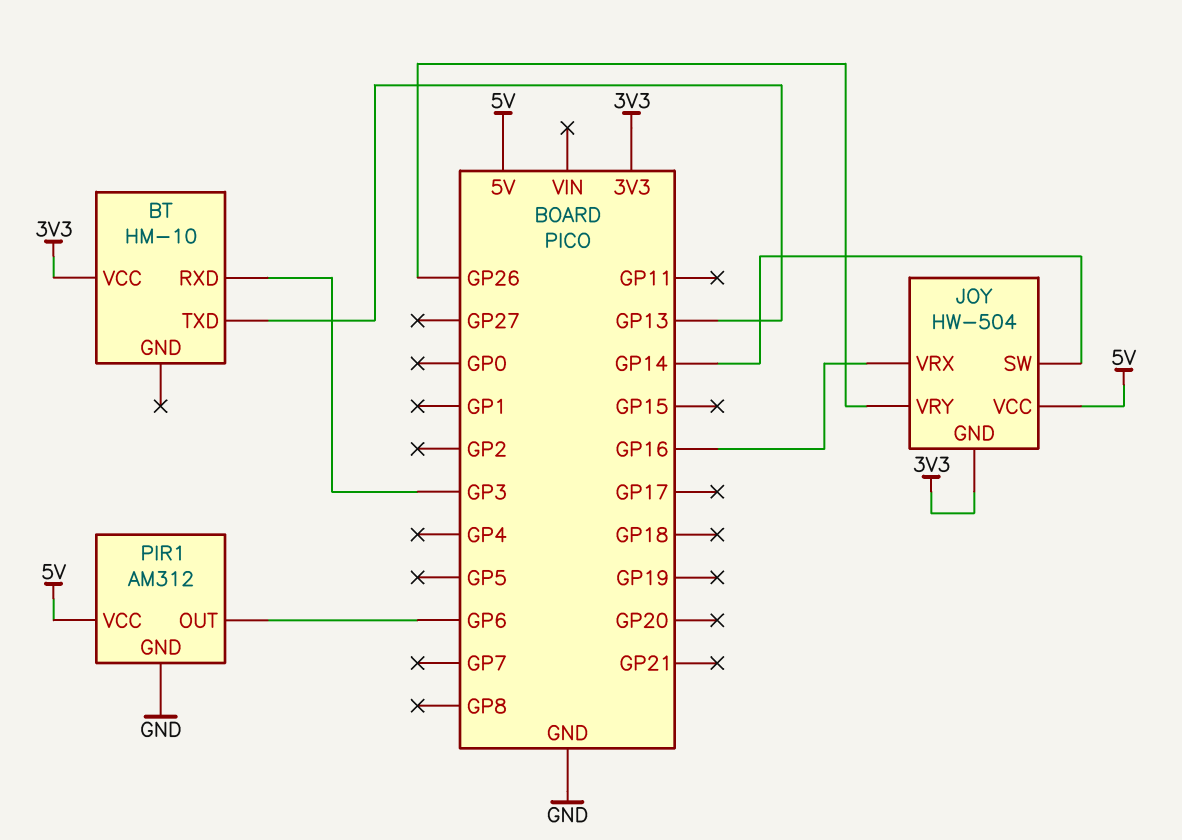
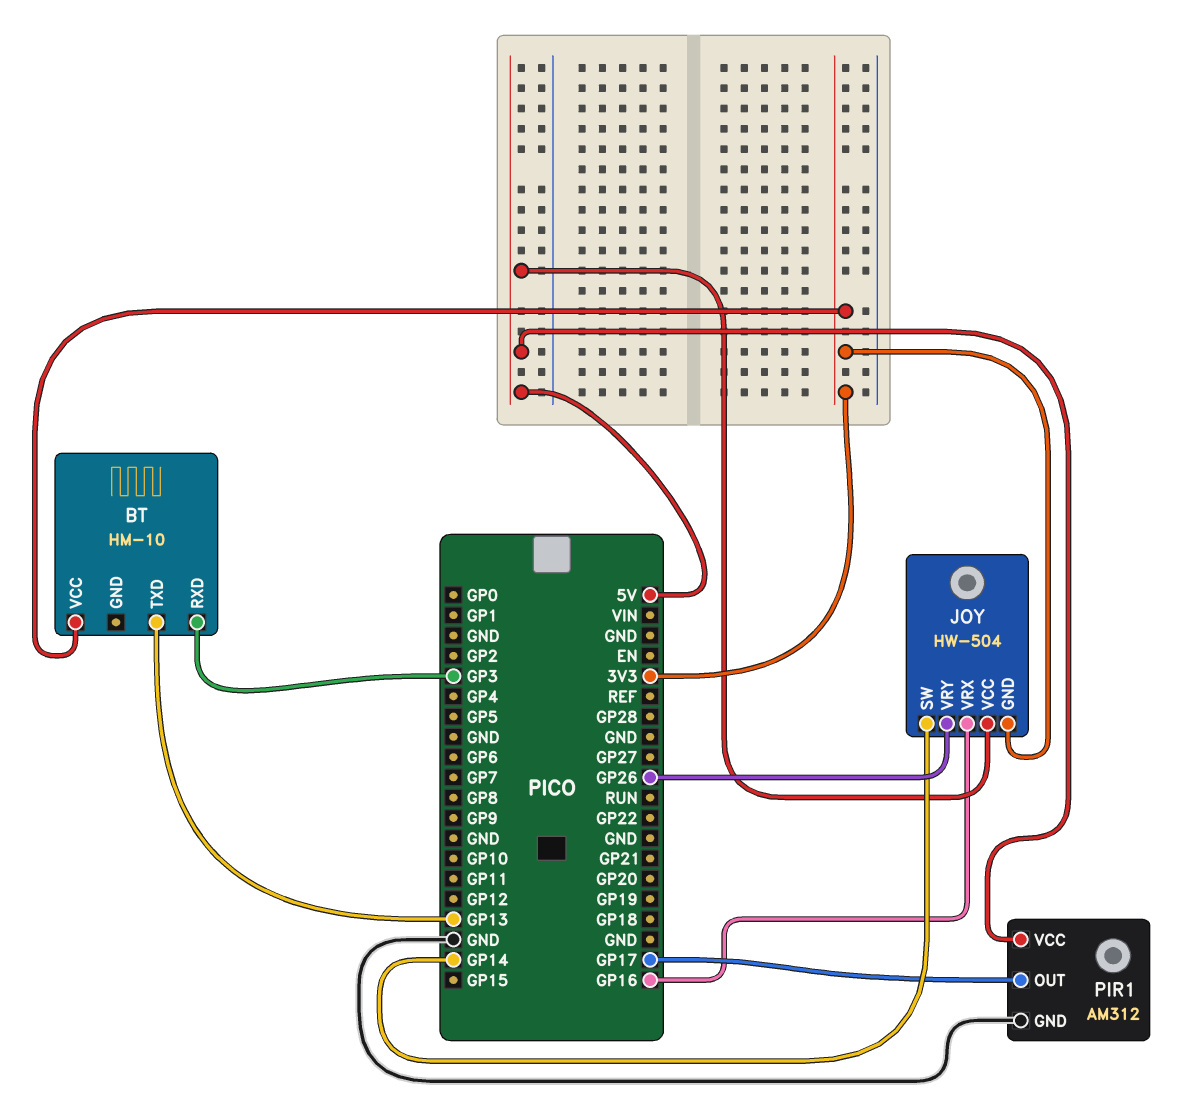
PIR1 pin OUT: GP6 -> GP17

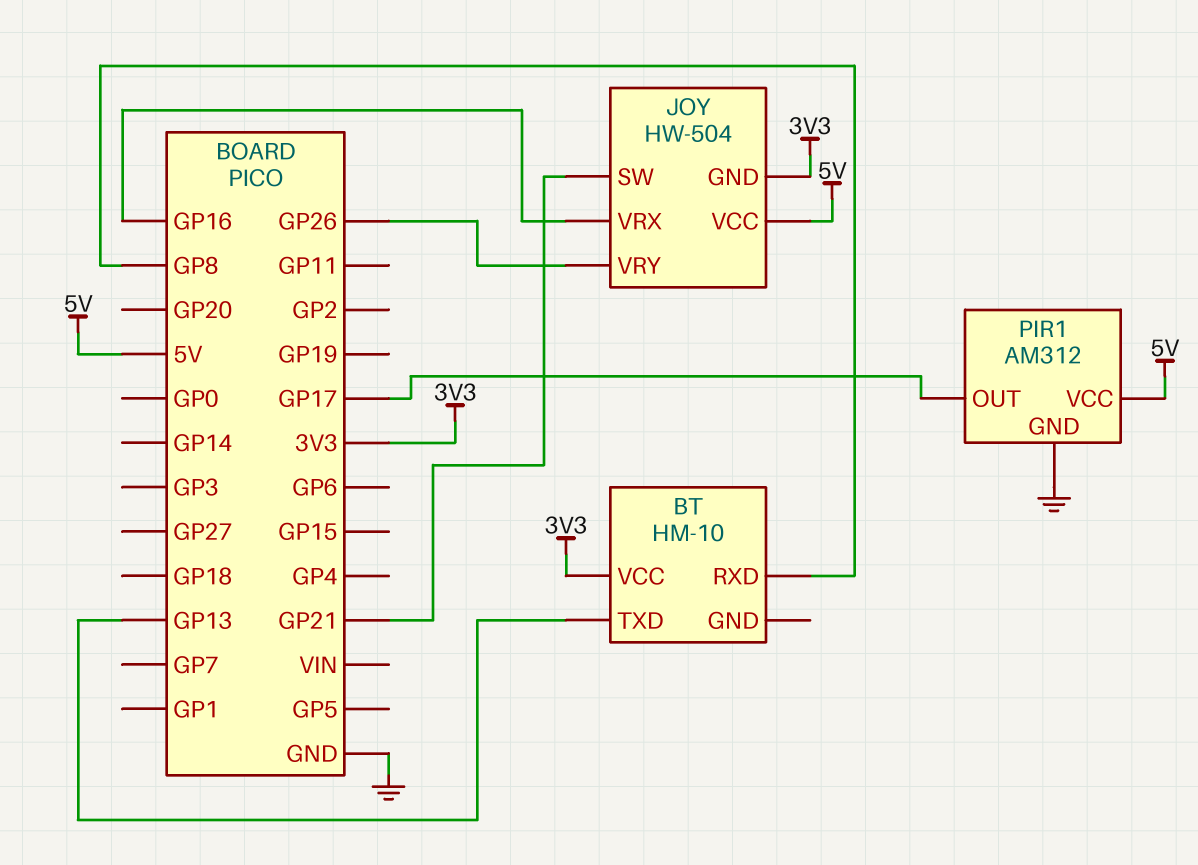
BT pin RXD: GP3 -> GP8
JOY pin SW: GP14 -> GP21

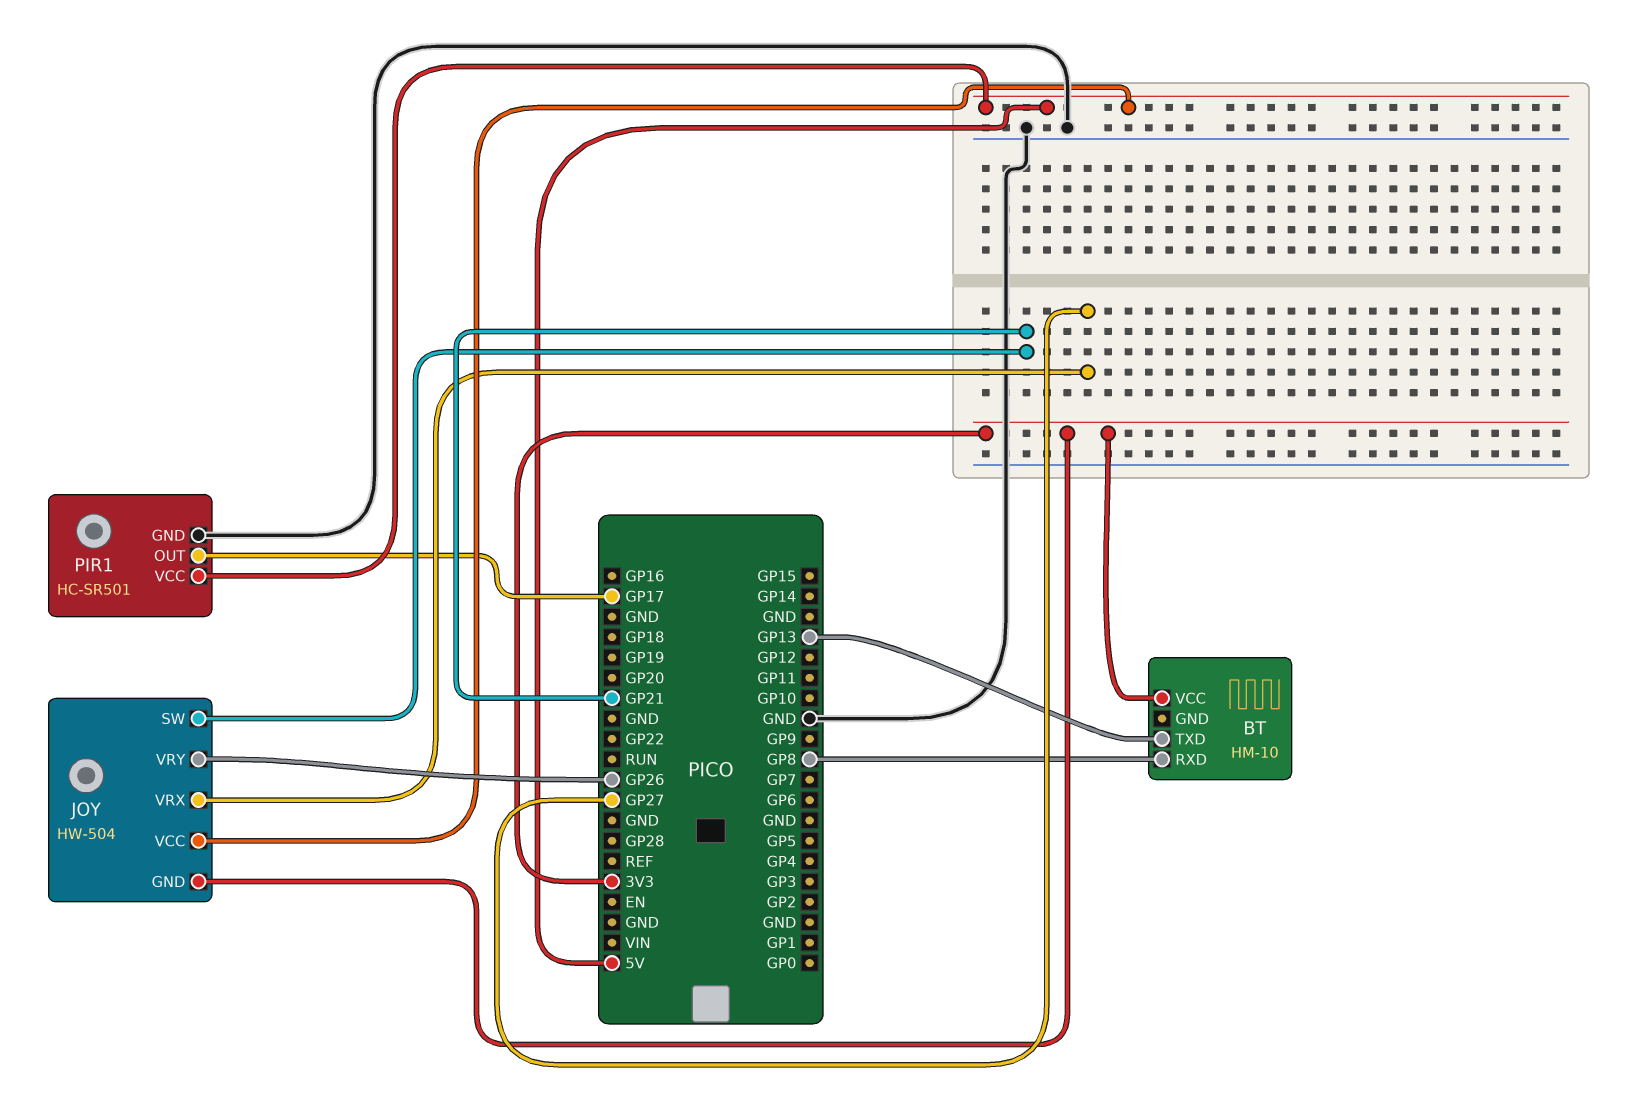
JOY pin VRX: GP16 -> GP27
PIR1: AM312 -> HC-SR501

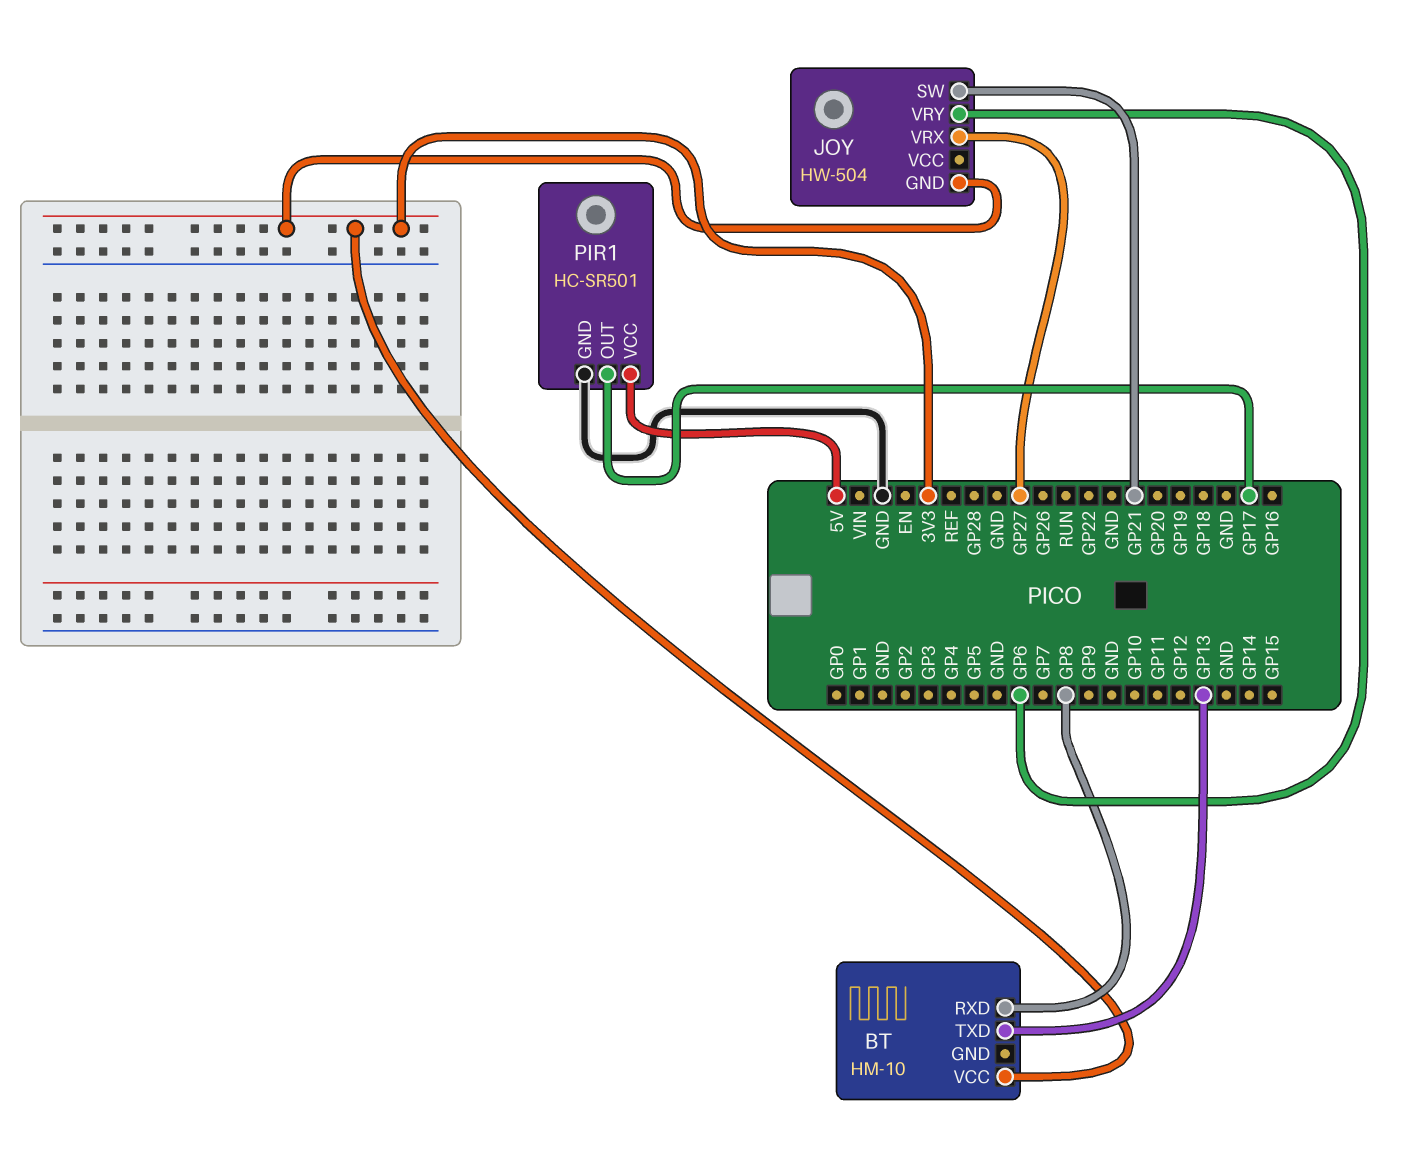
JOY pin VCC: 5V -> none
JOY pin VRY: GP26 -> GP6

